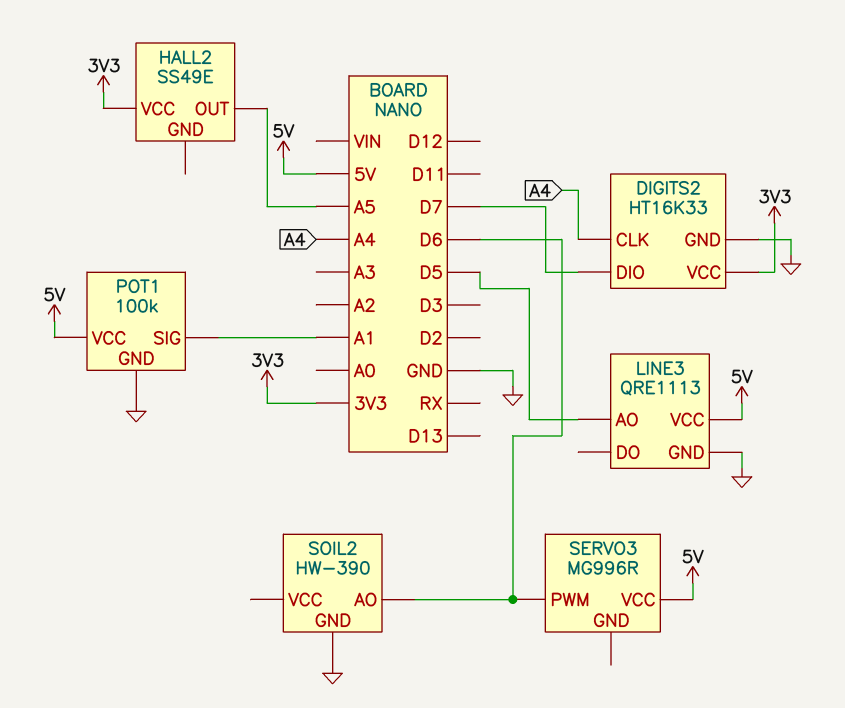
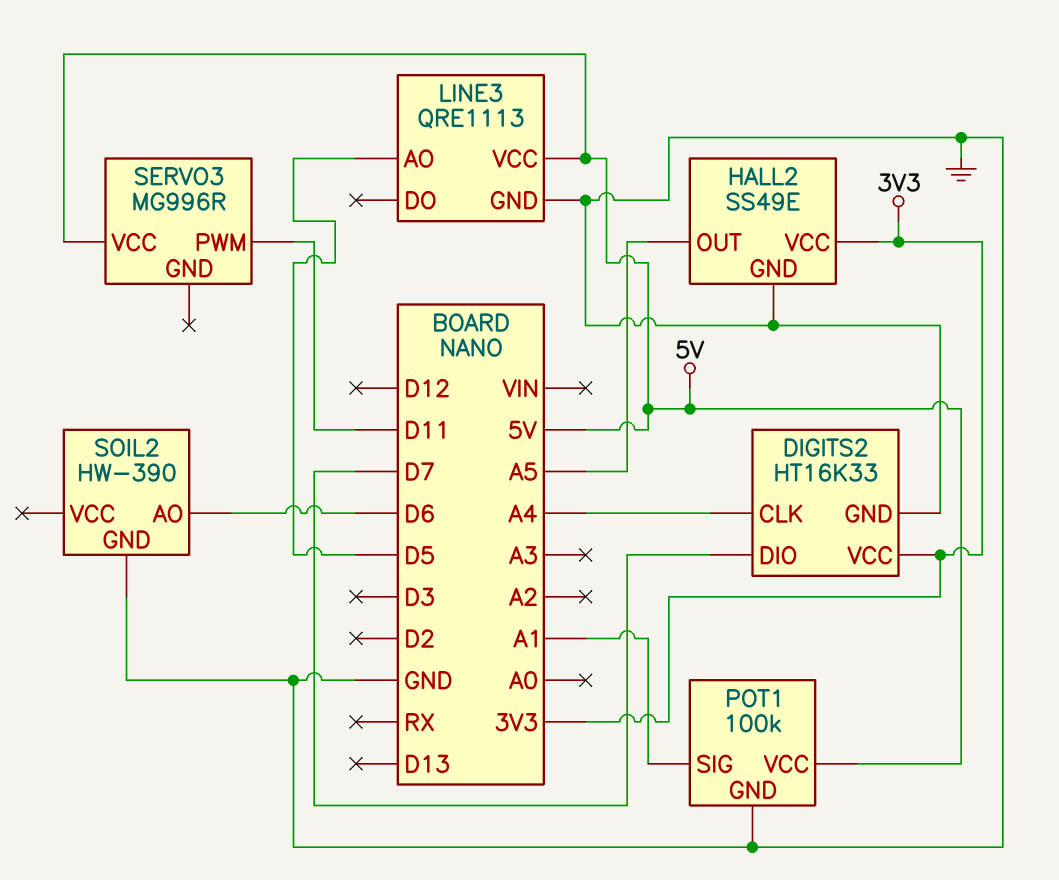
HALL2 pin GND: none -> GND
SERVO3 pin PWM: D6 -> D11

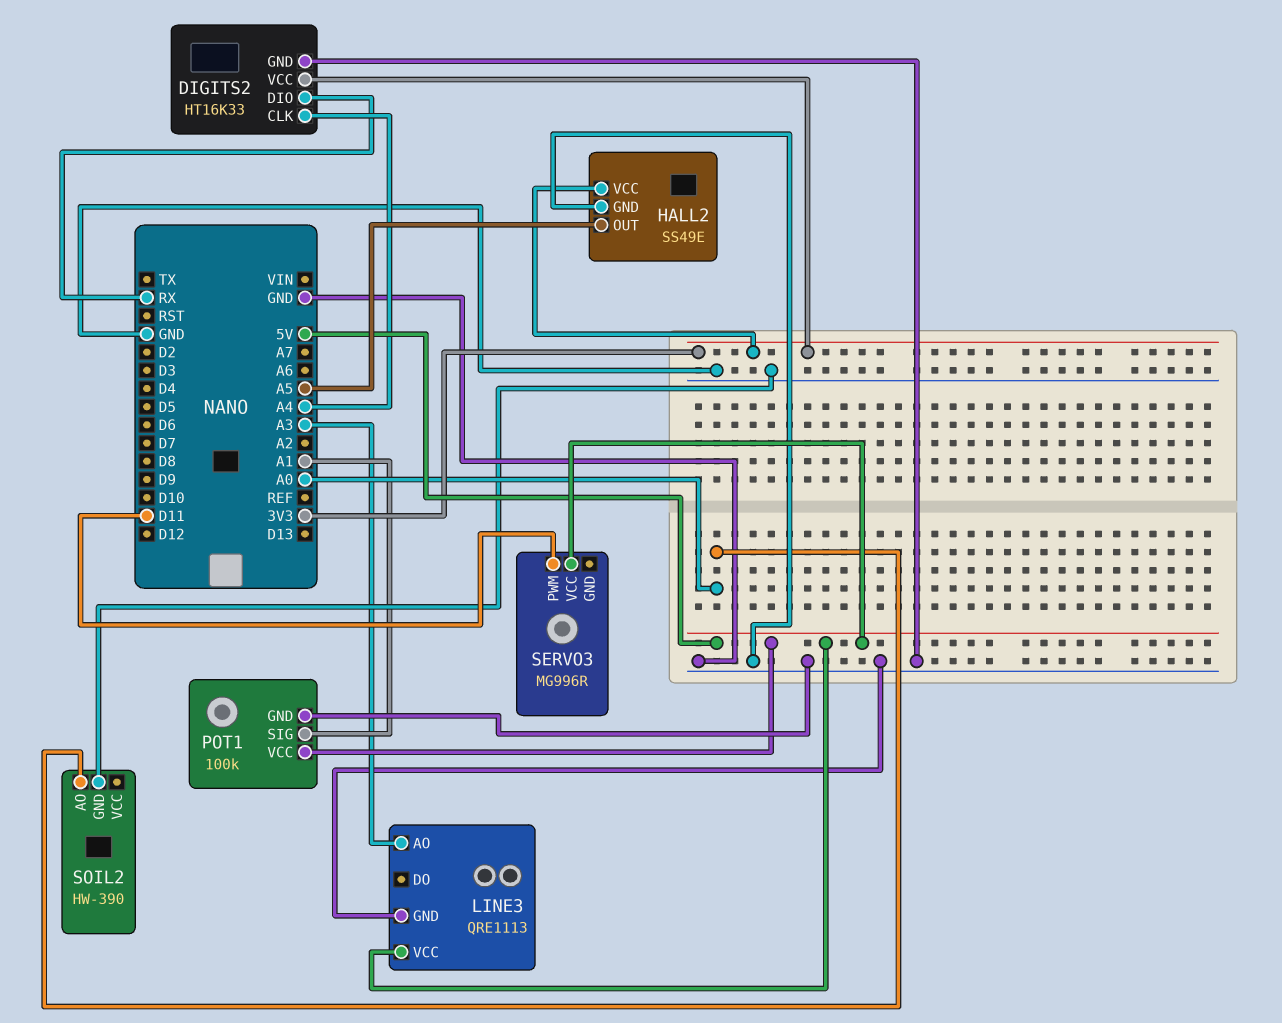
DIGITS2 pin DIO: D7 -> RX
LINE3 pin AO: D5 -> A3
SOIL2 pin AO: D6 -> A0

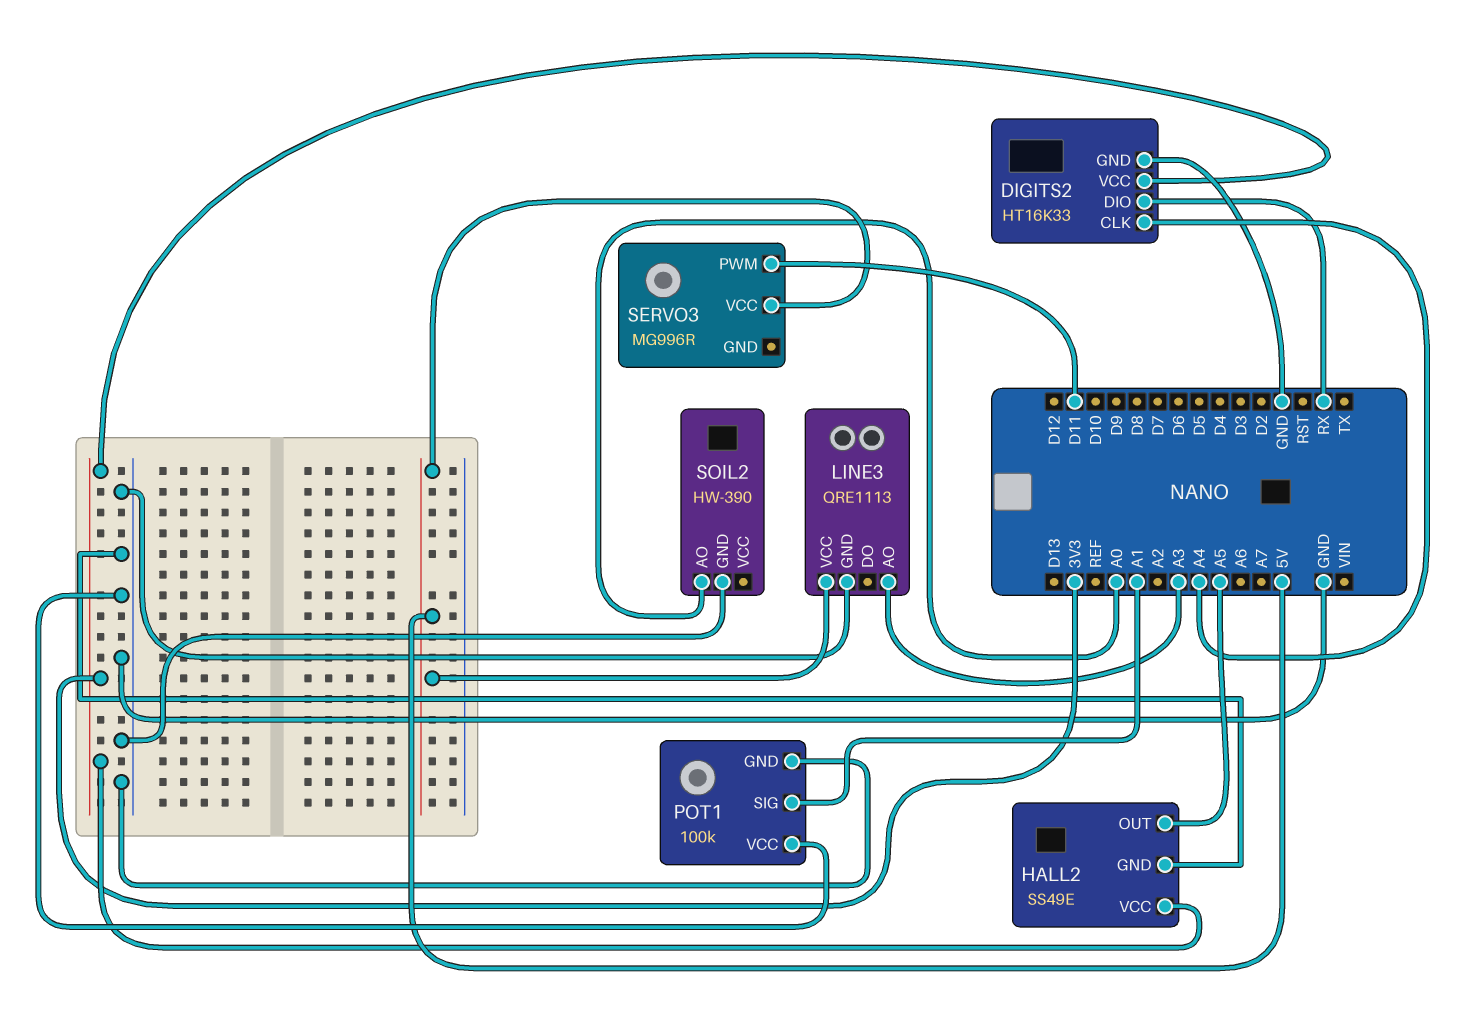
POT1 pin VCC: 5V -> GND

